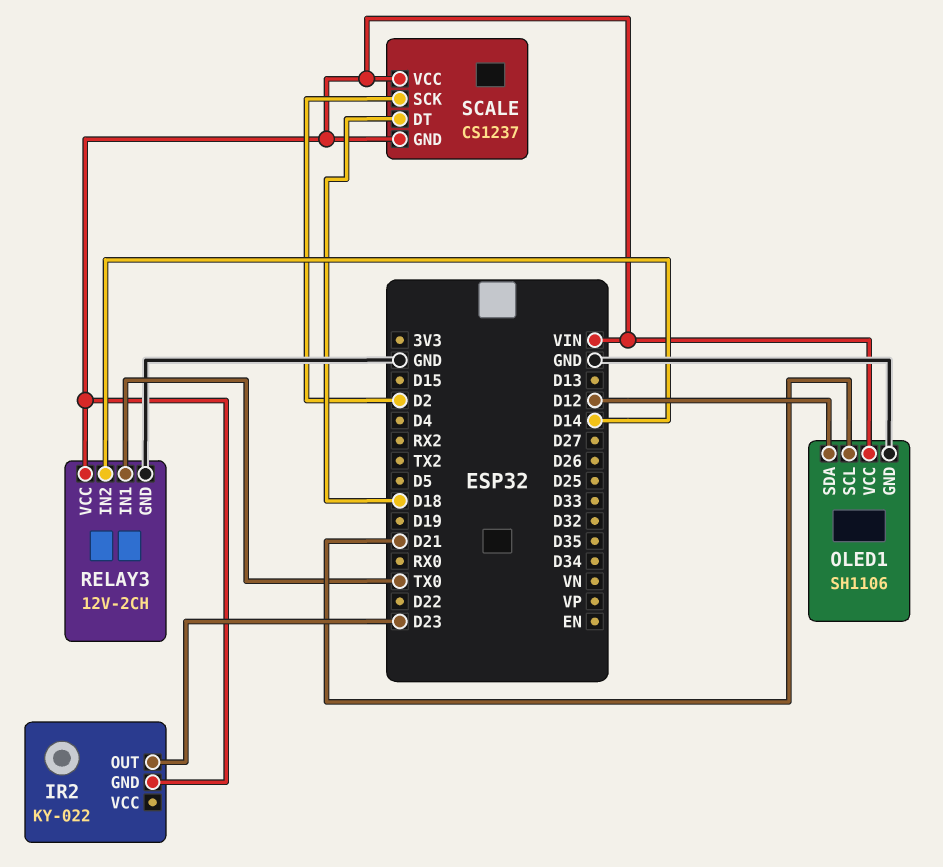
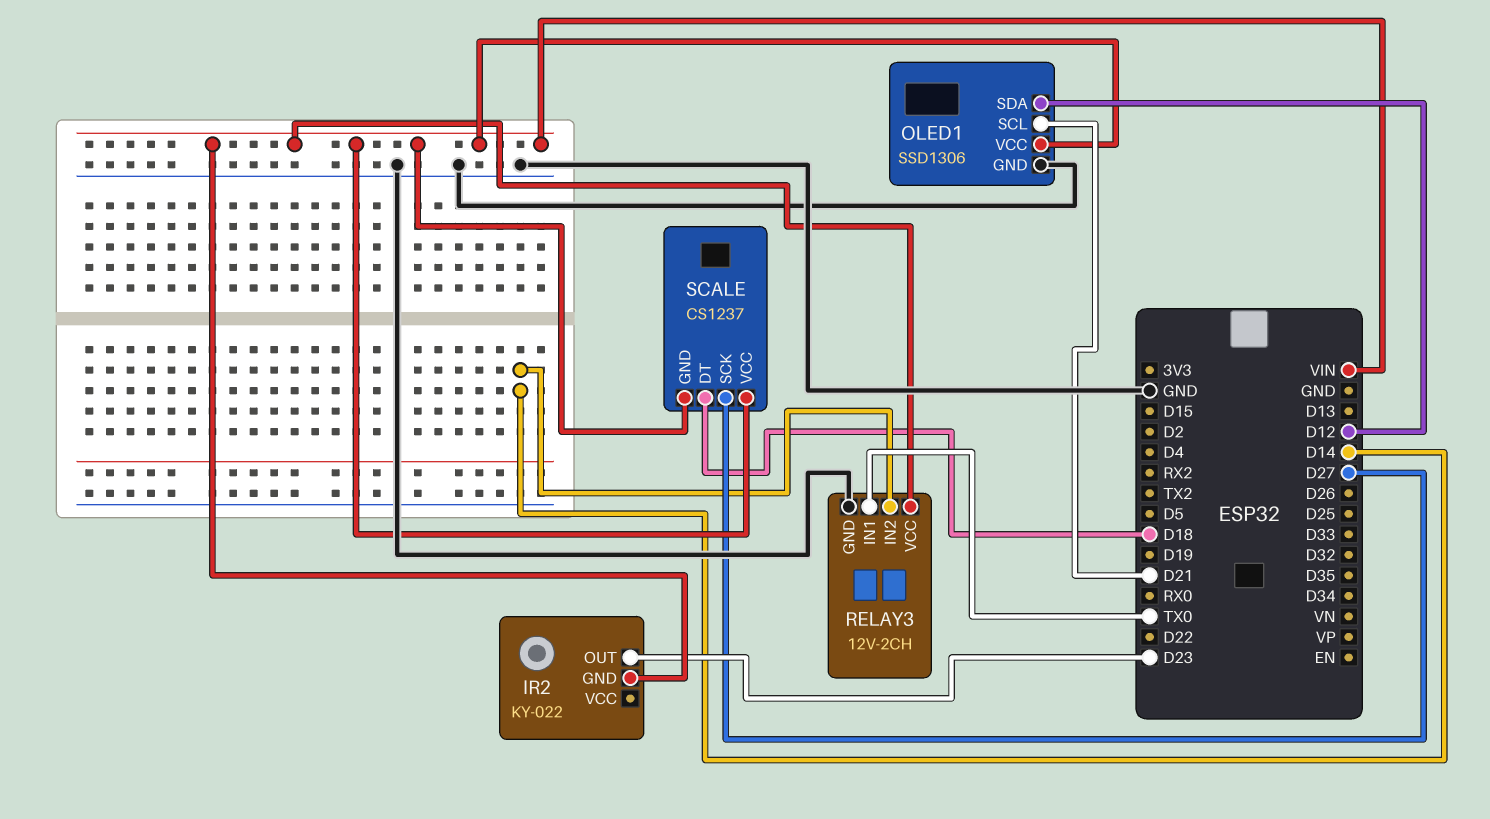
OLED1: SH1106 -> SSD1306
SCALE pin SCK: D2 -> D27

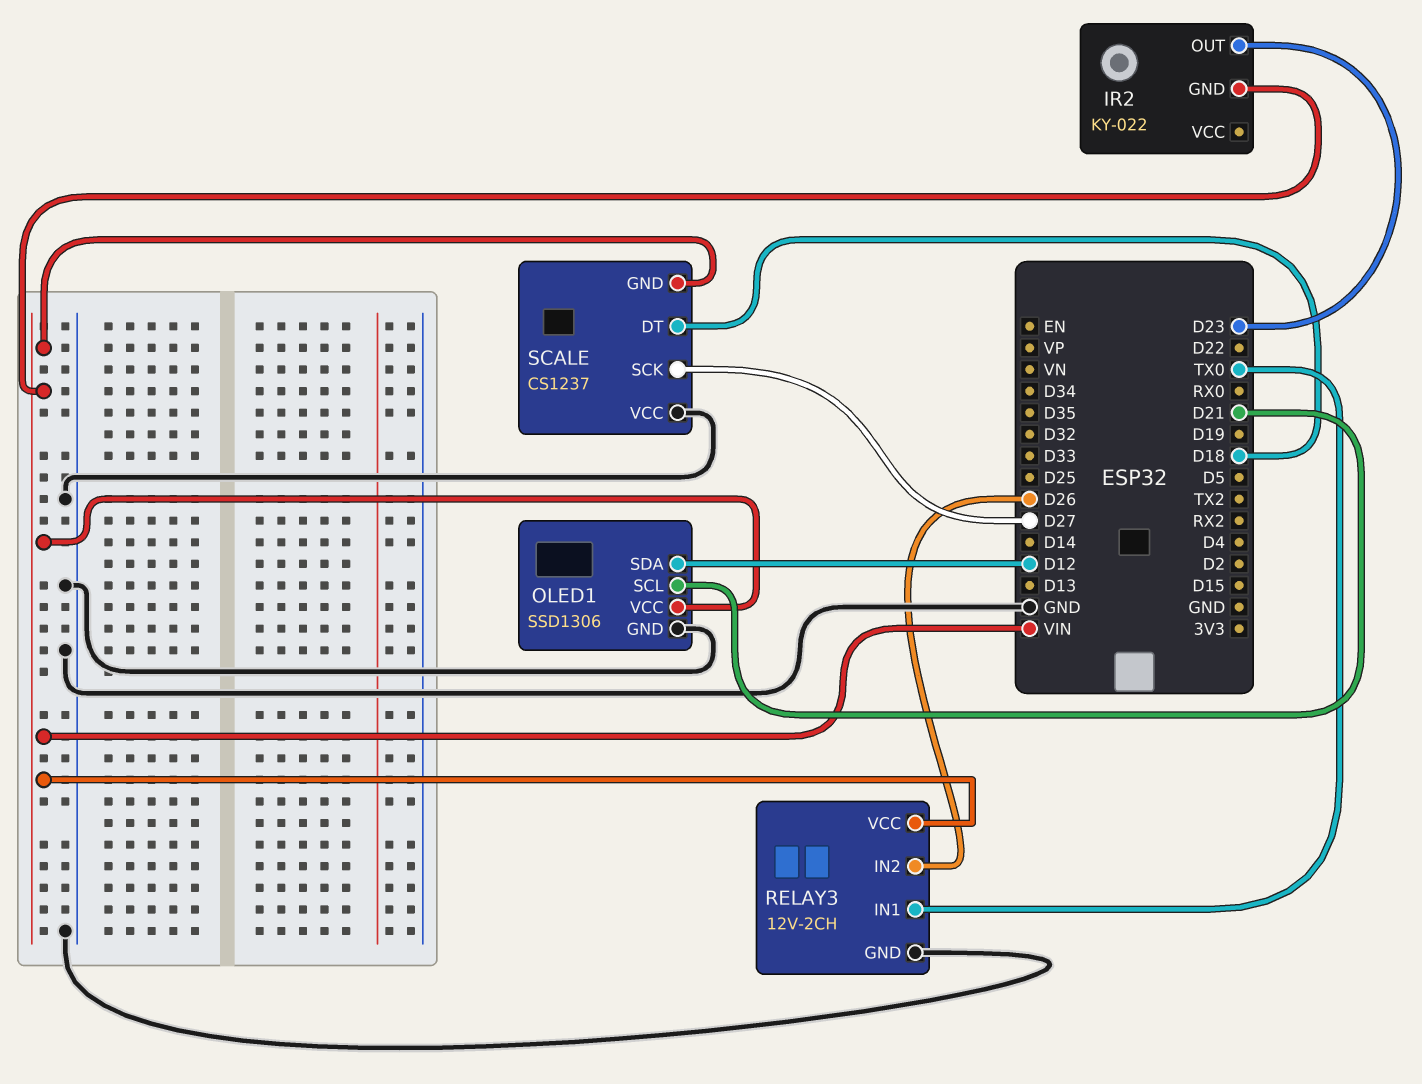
RELAY3 pin IN2: D14 -> D26
SCALE pin VCC: VIN -> GND

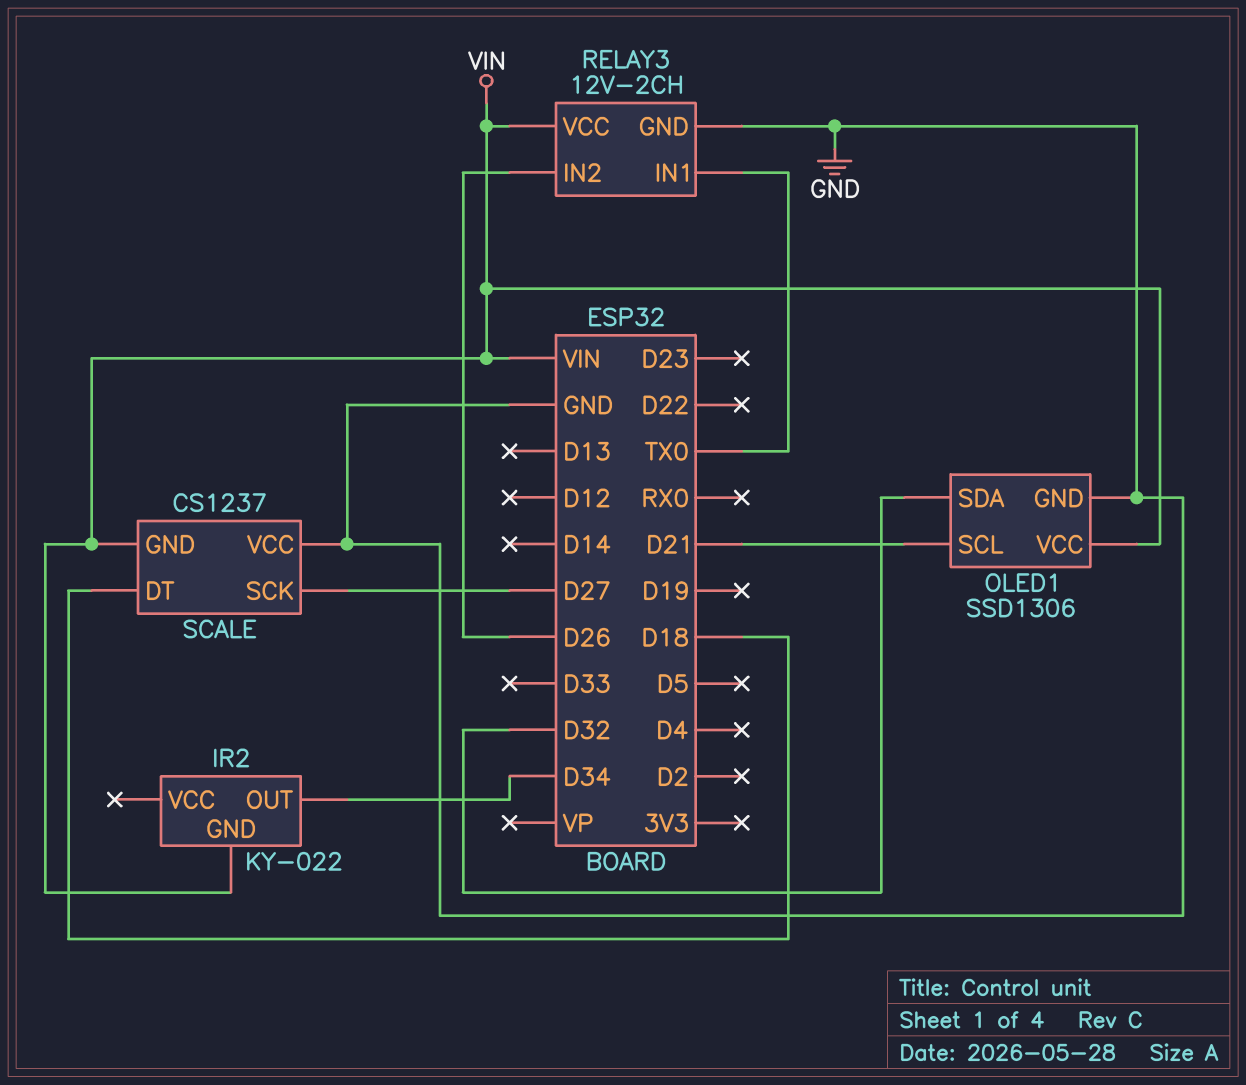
IR2 pin OUT: D23 -> D34
OLED1 pin SDA: D12 -> D32

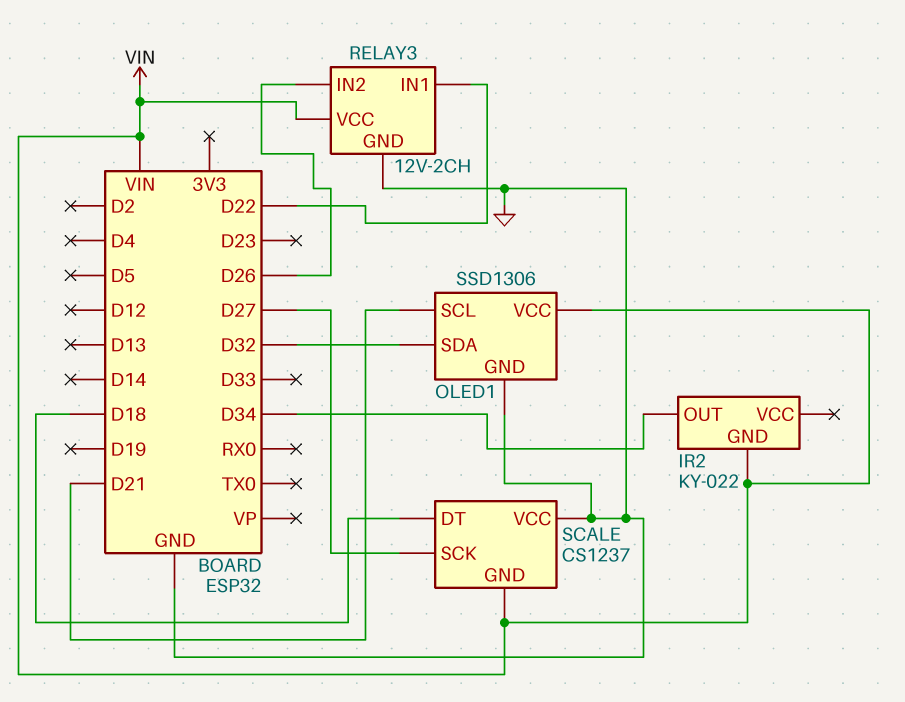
RELAY3 pin IN1: TX0 -> D22

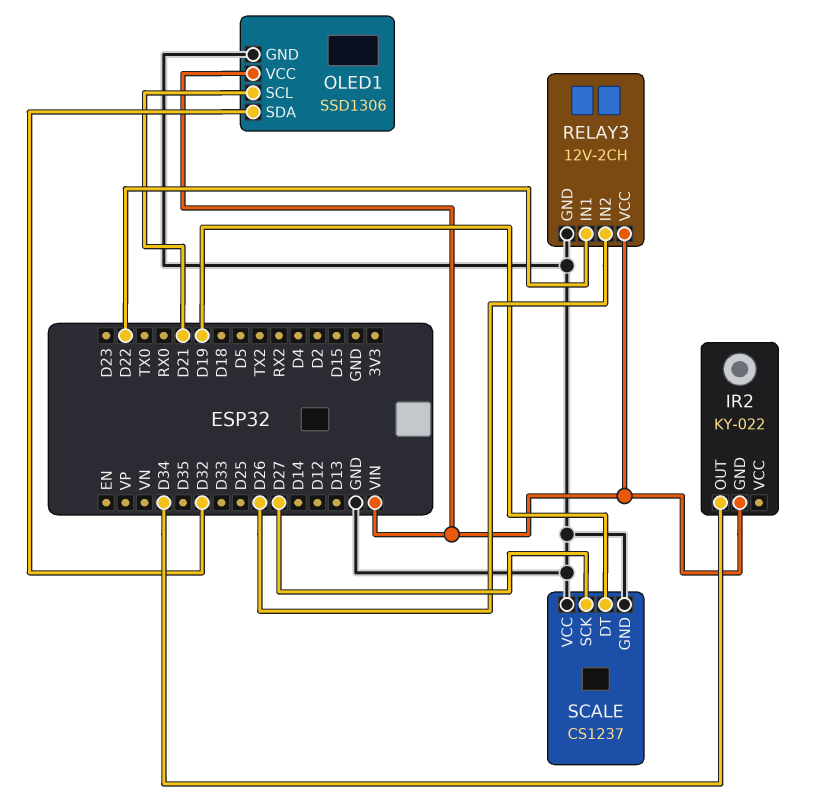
SCALE pin DT: D18 -> D19
SCALE pin GND: VIN -> GND

